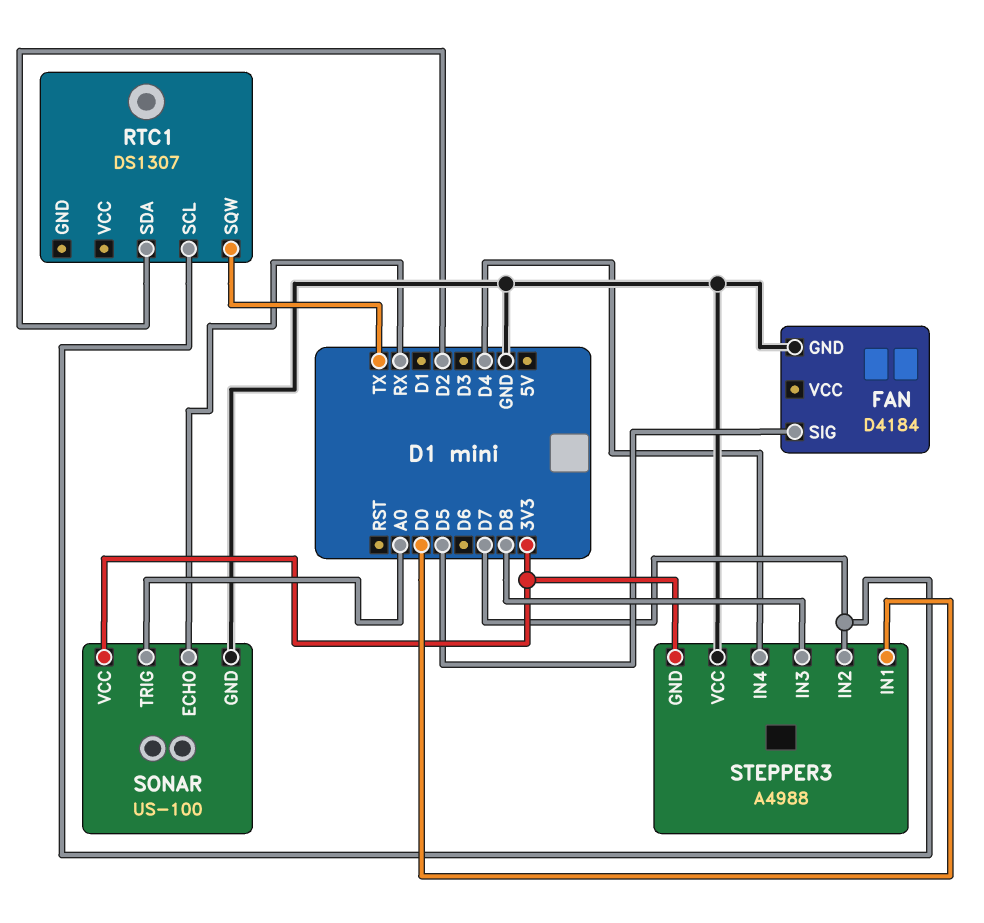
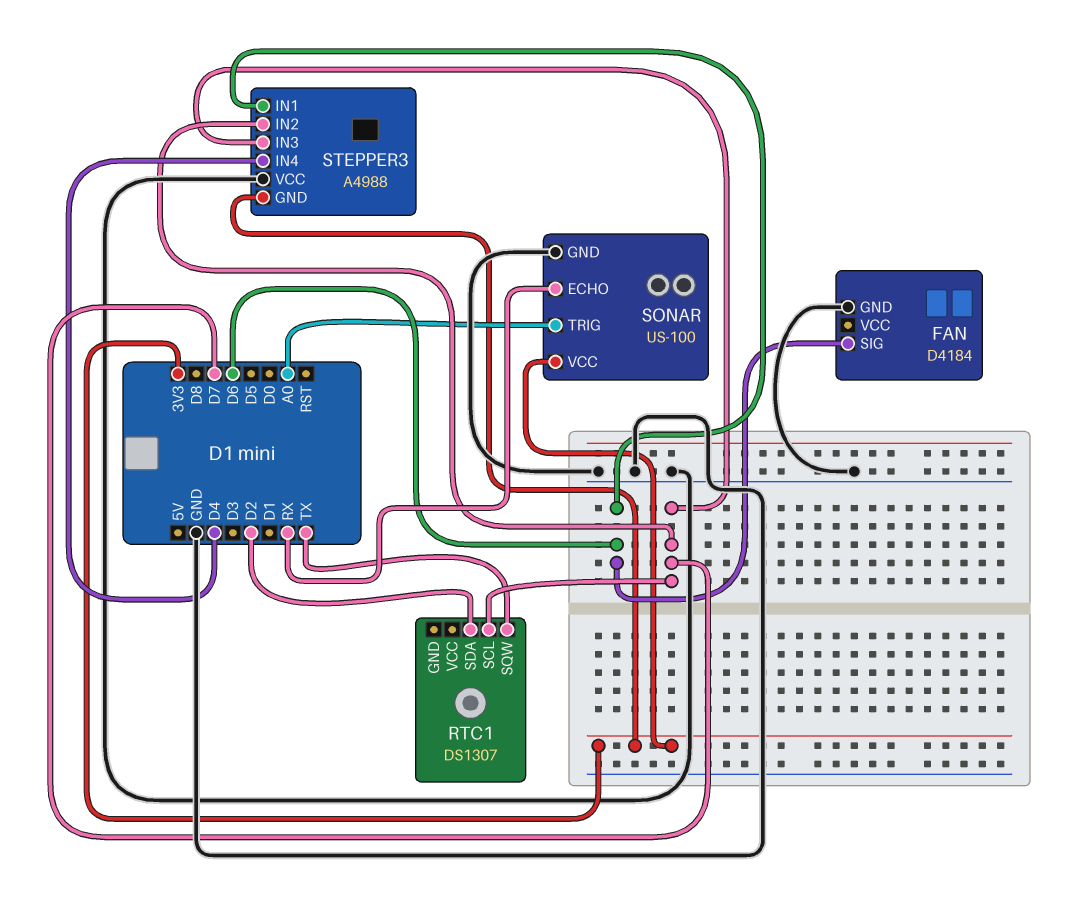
FAN pin SIG: D5 -> D6
STEPPER3 pin IN1: D0 -> D6
STEPPER3 pin IN3: D8 -> D7

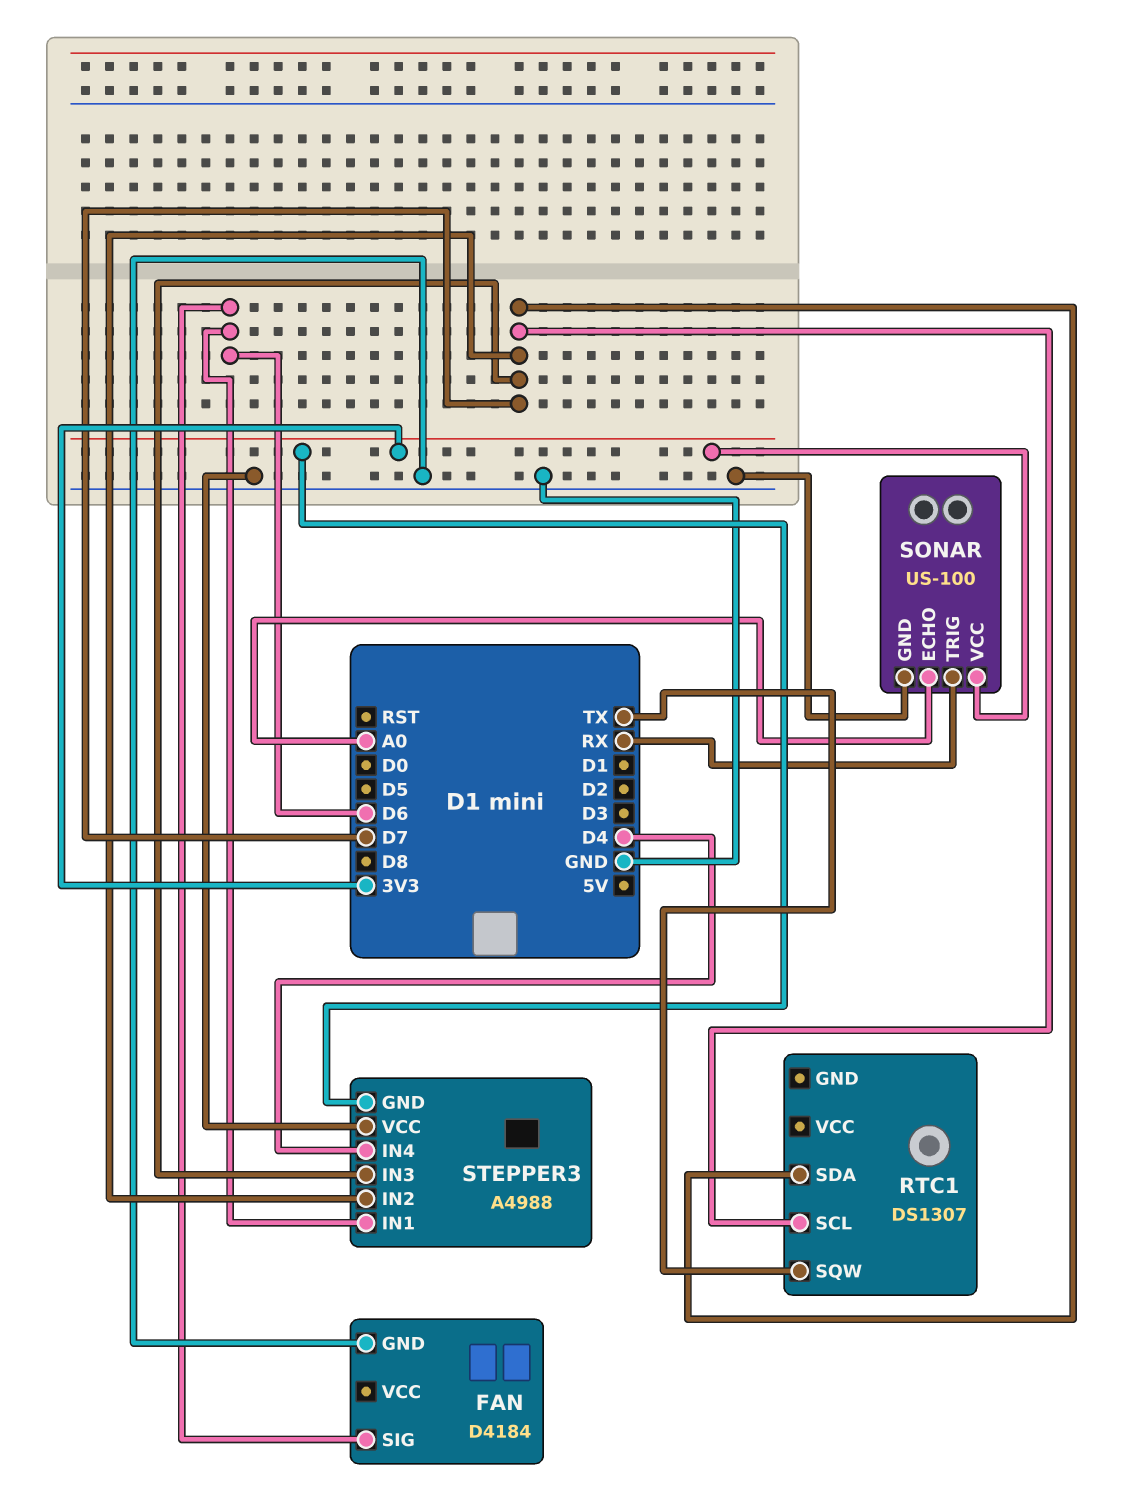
RTC1 pin SDA: D2 -> D7
SONAR pin ECHO: RX -> A0
SONAR pin TRIG: A0 -> RX

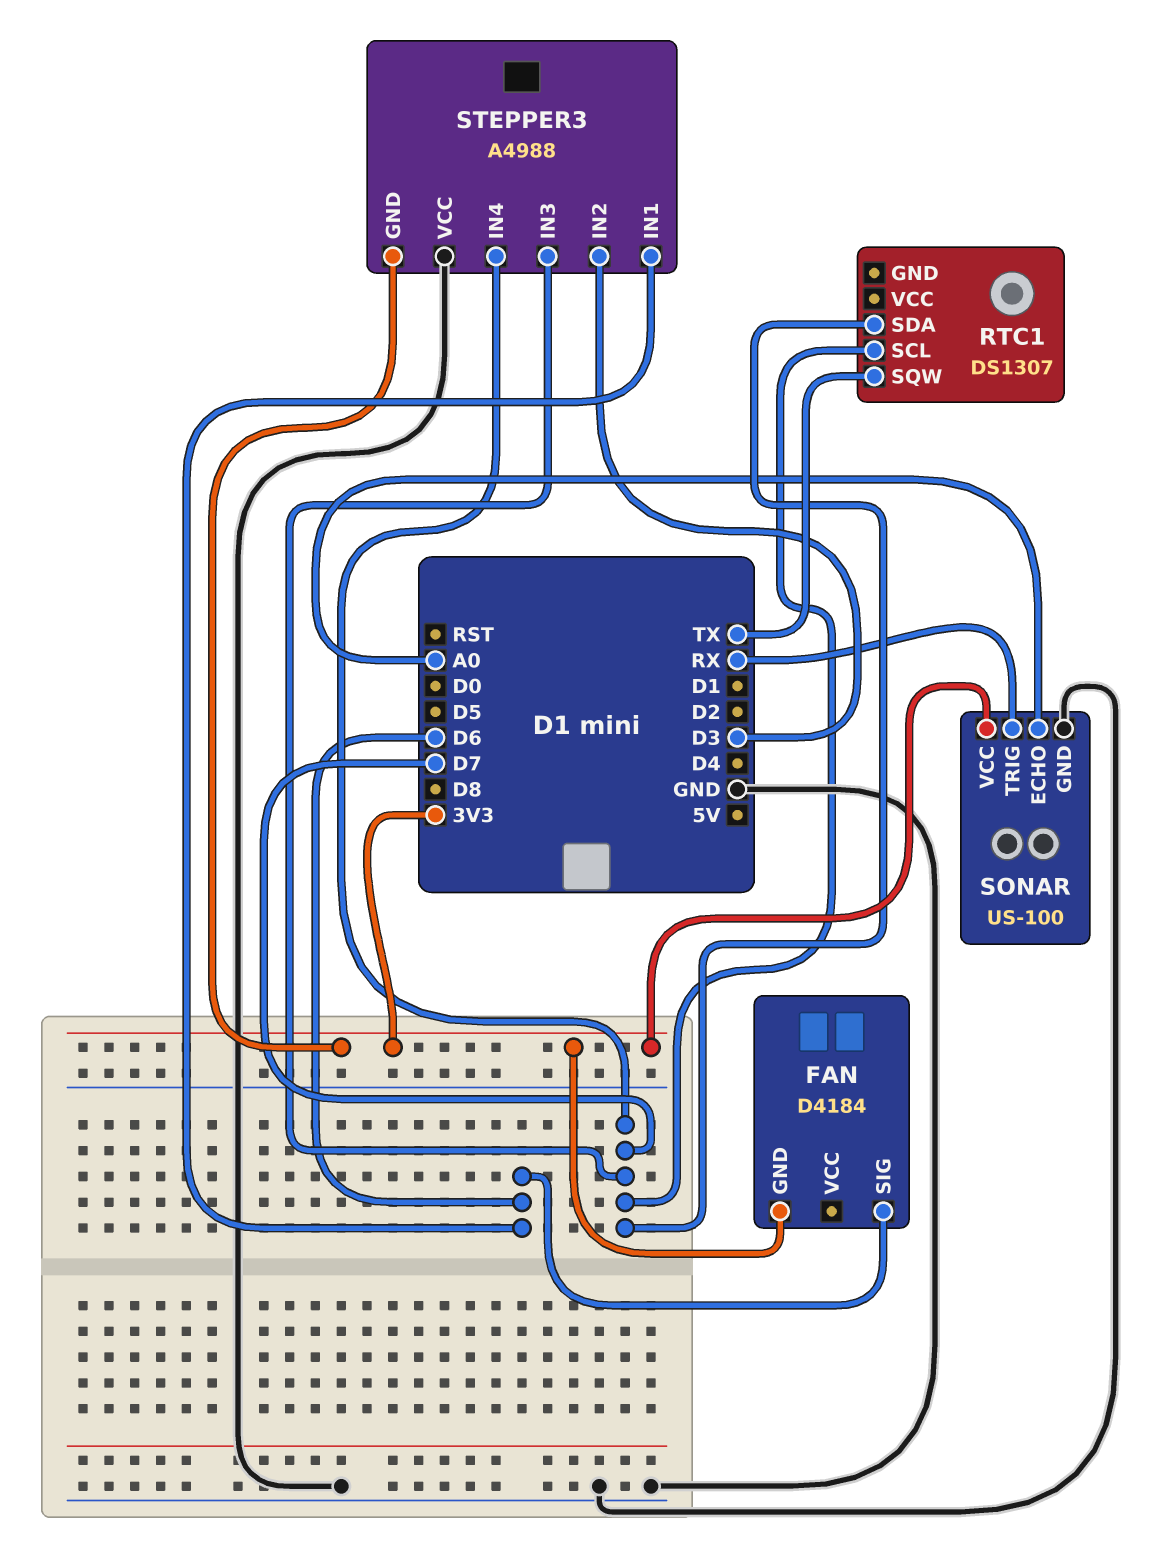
FAN pin GND: GND -> 3V3
STEPPER3 pin IN2: D7 -> D3
STEPPER3 pin IN4: D4 -> D7

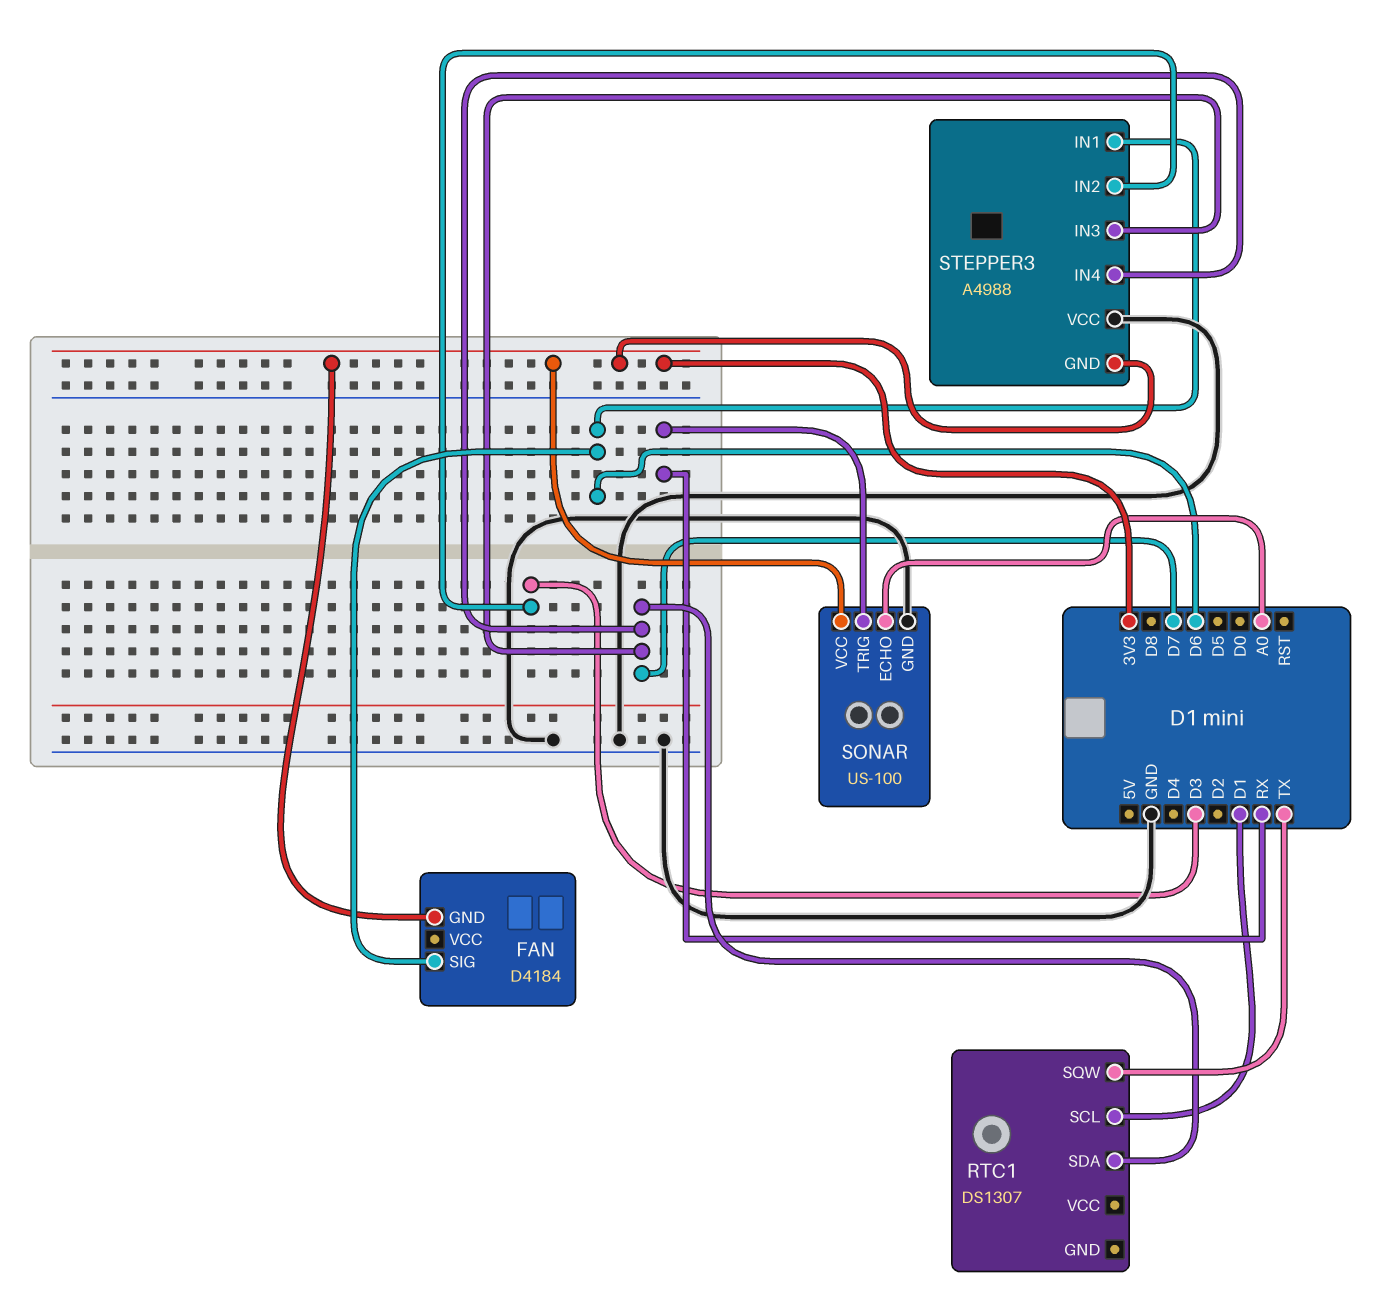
RTC1 pin SCL: D7 -> D1

